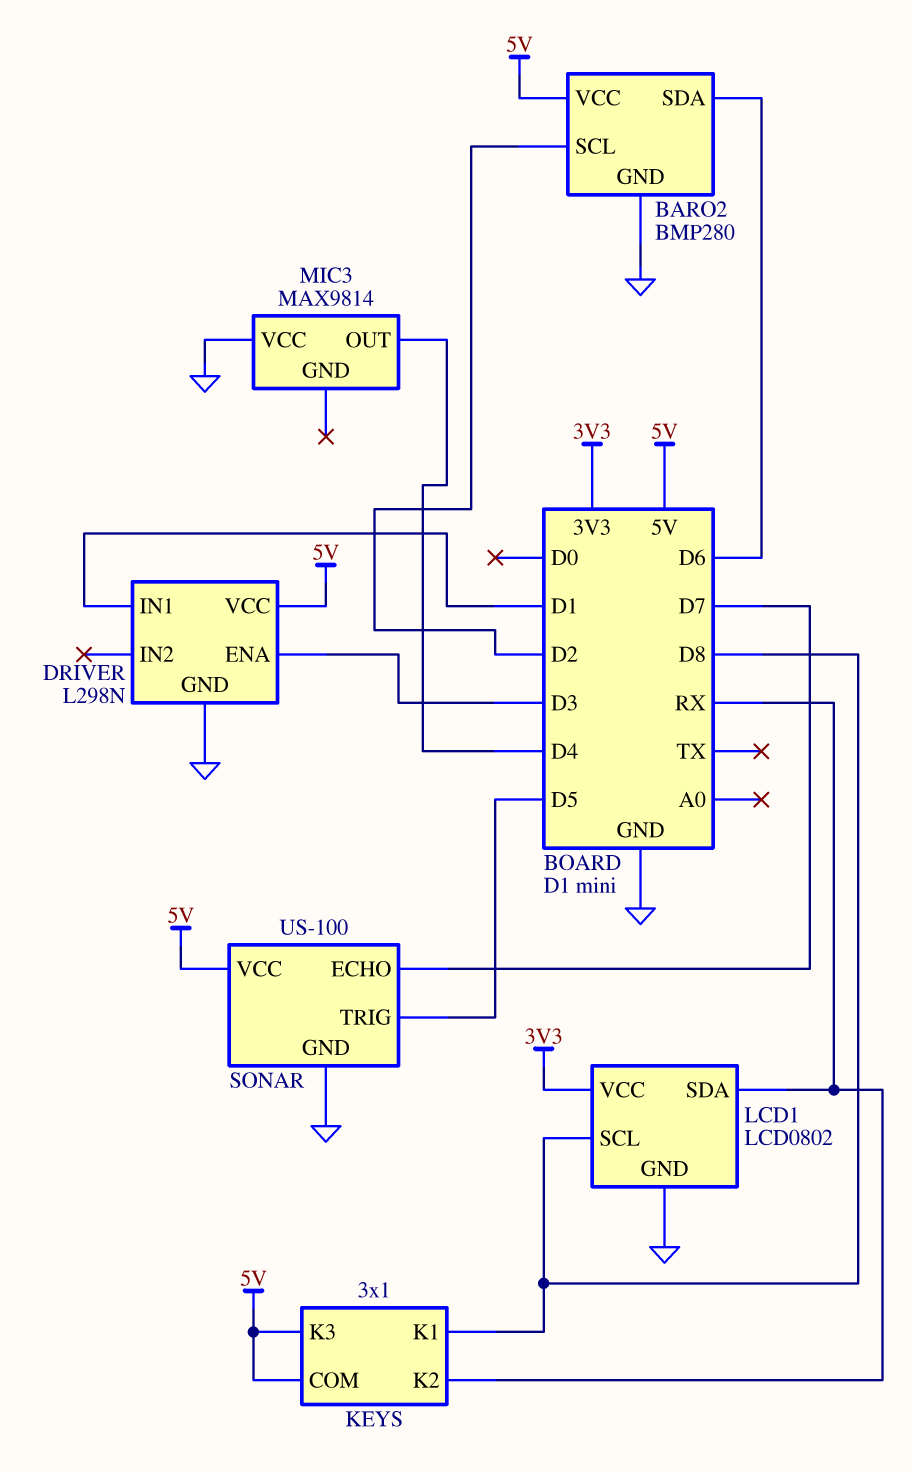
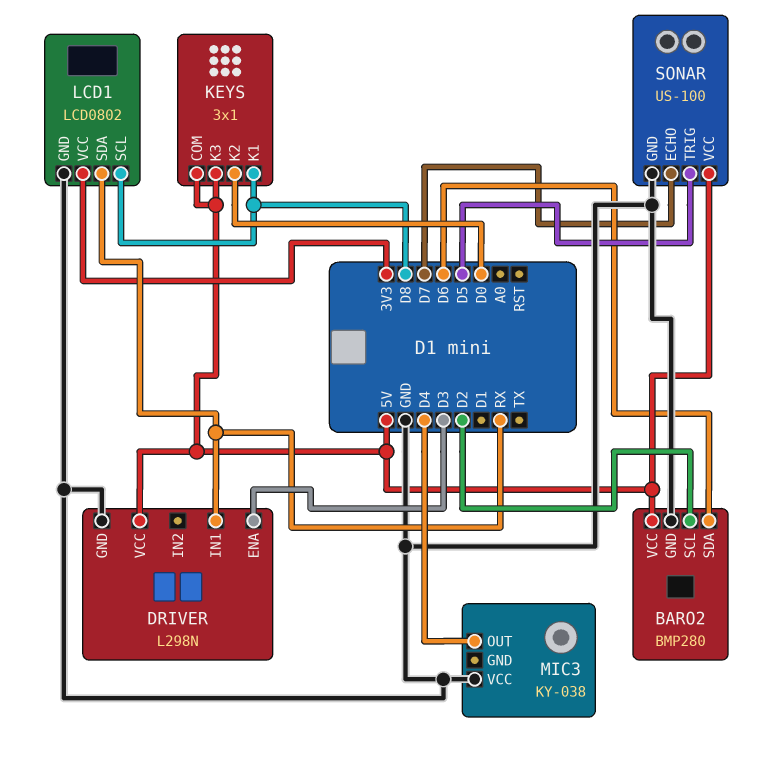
DRIVER pin IN1: D1 -> RX
KEYS pin K2: RX -> D0
MIC3: MAX9814 -> KY-038

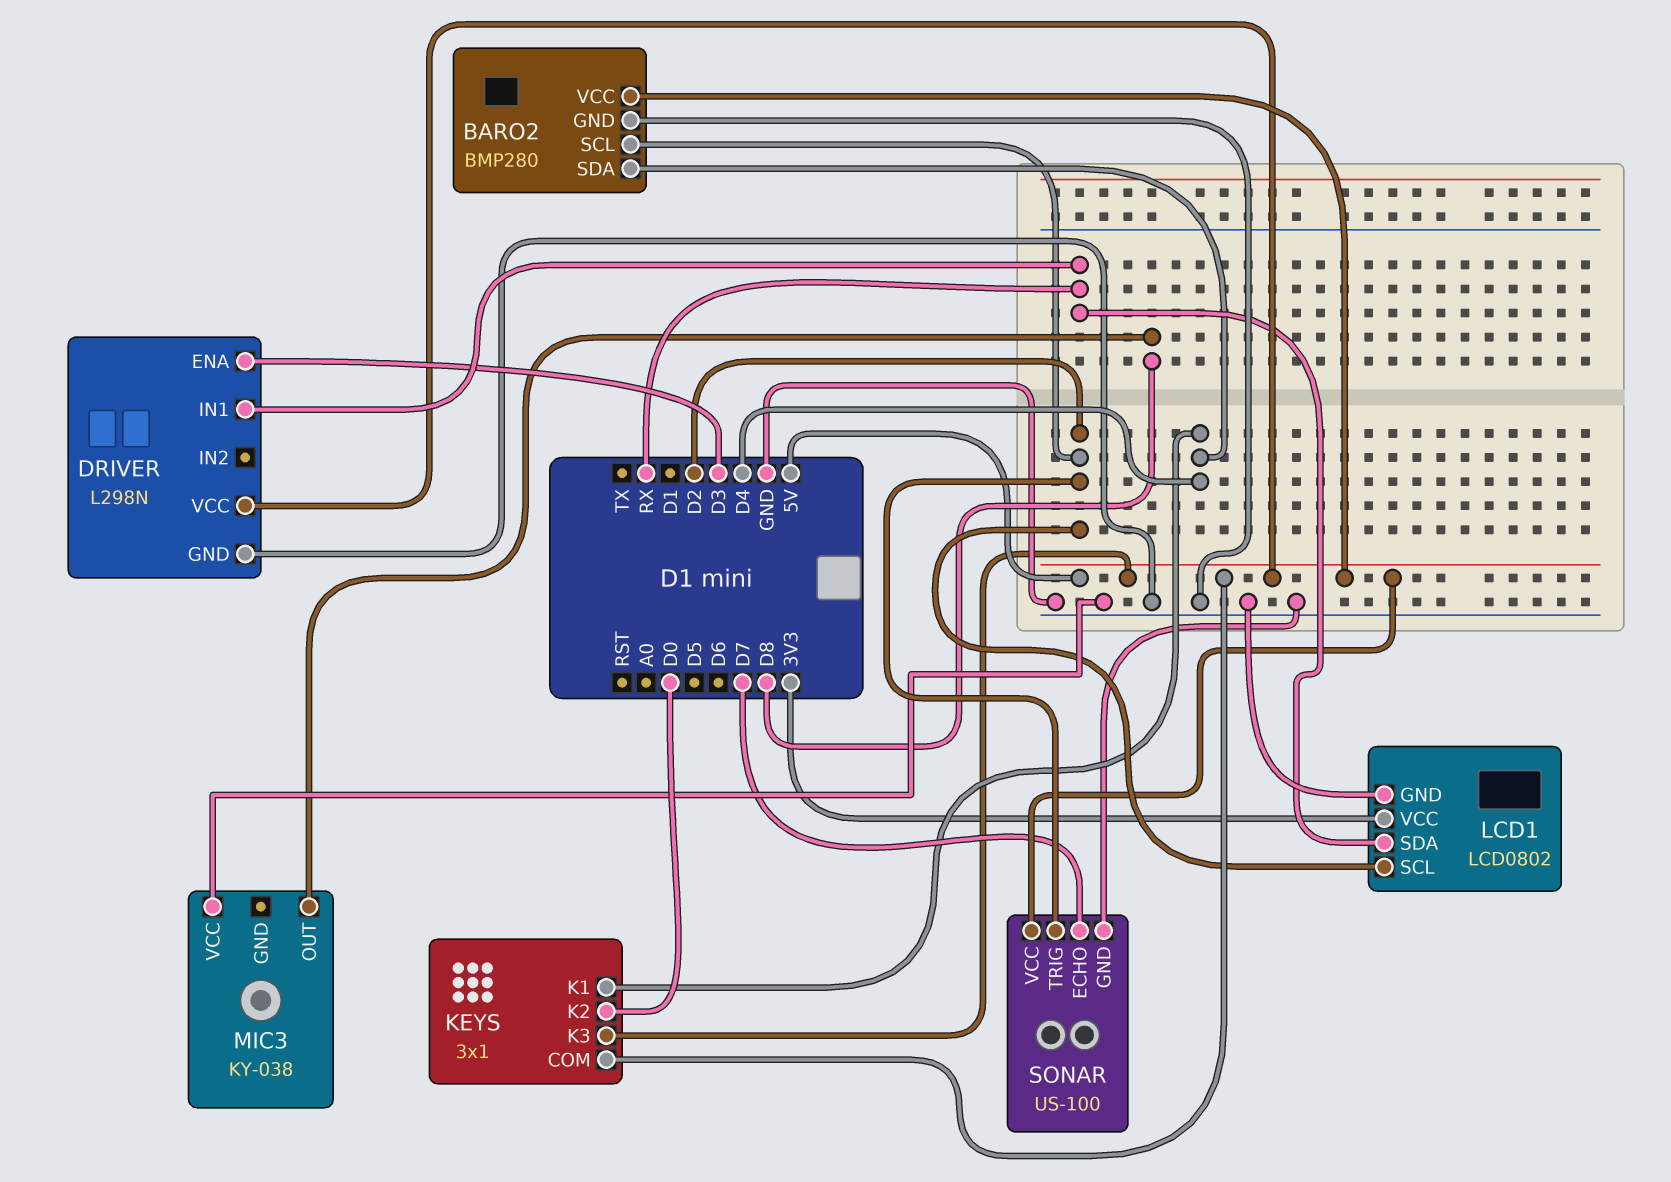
BARO2 pin SDA: D6 -> D4
KEYS pin K1: D8 -> D4
LCD1 pin SCL: D8 -> D2
MIC3 pin OUT: D4 -> D8
SONAR pin TRIG: D5 -> D2

